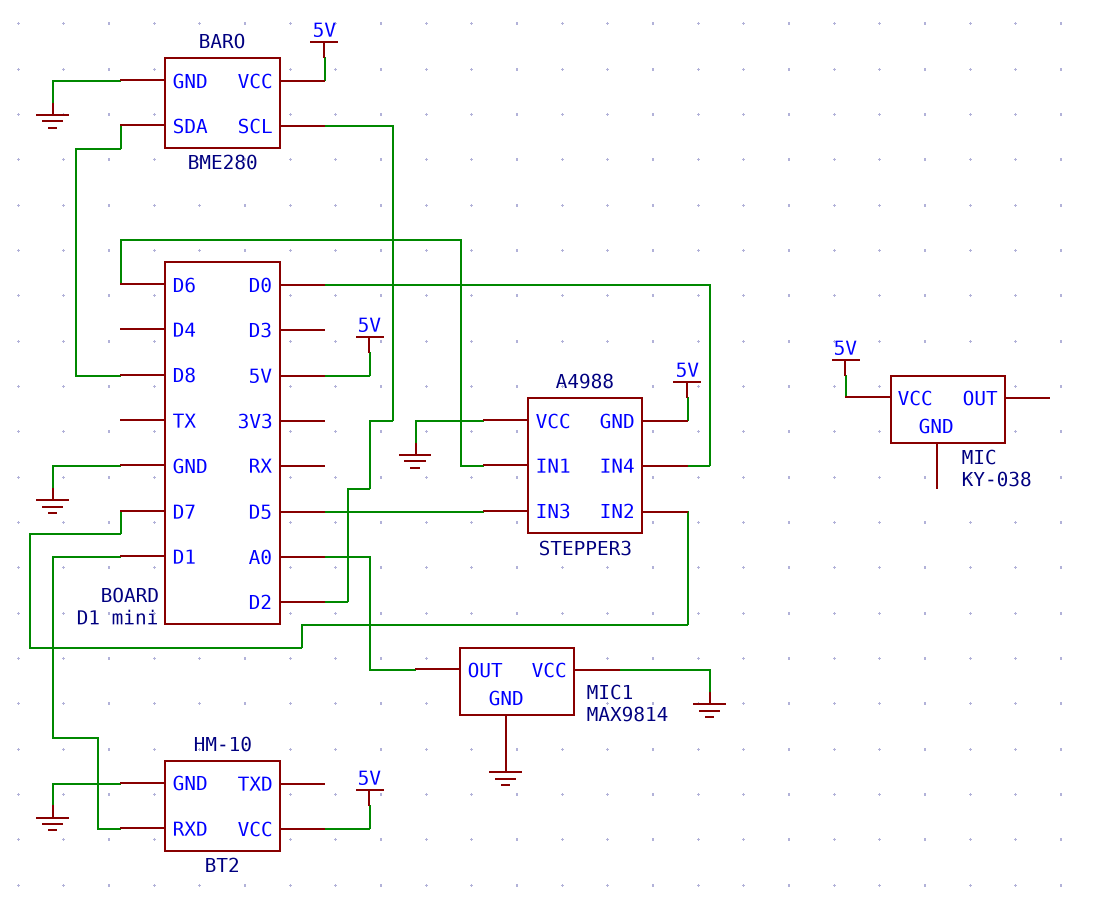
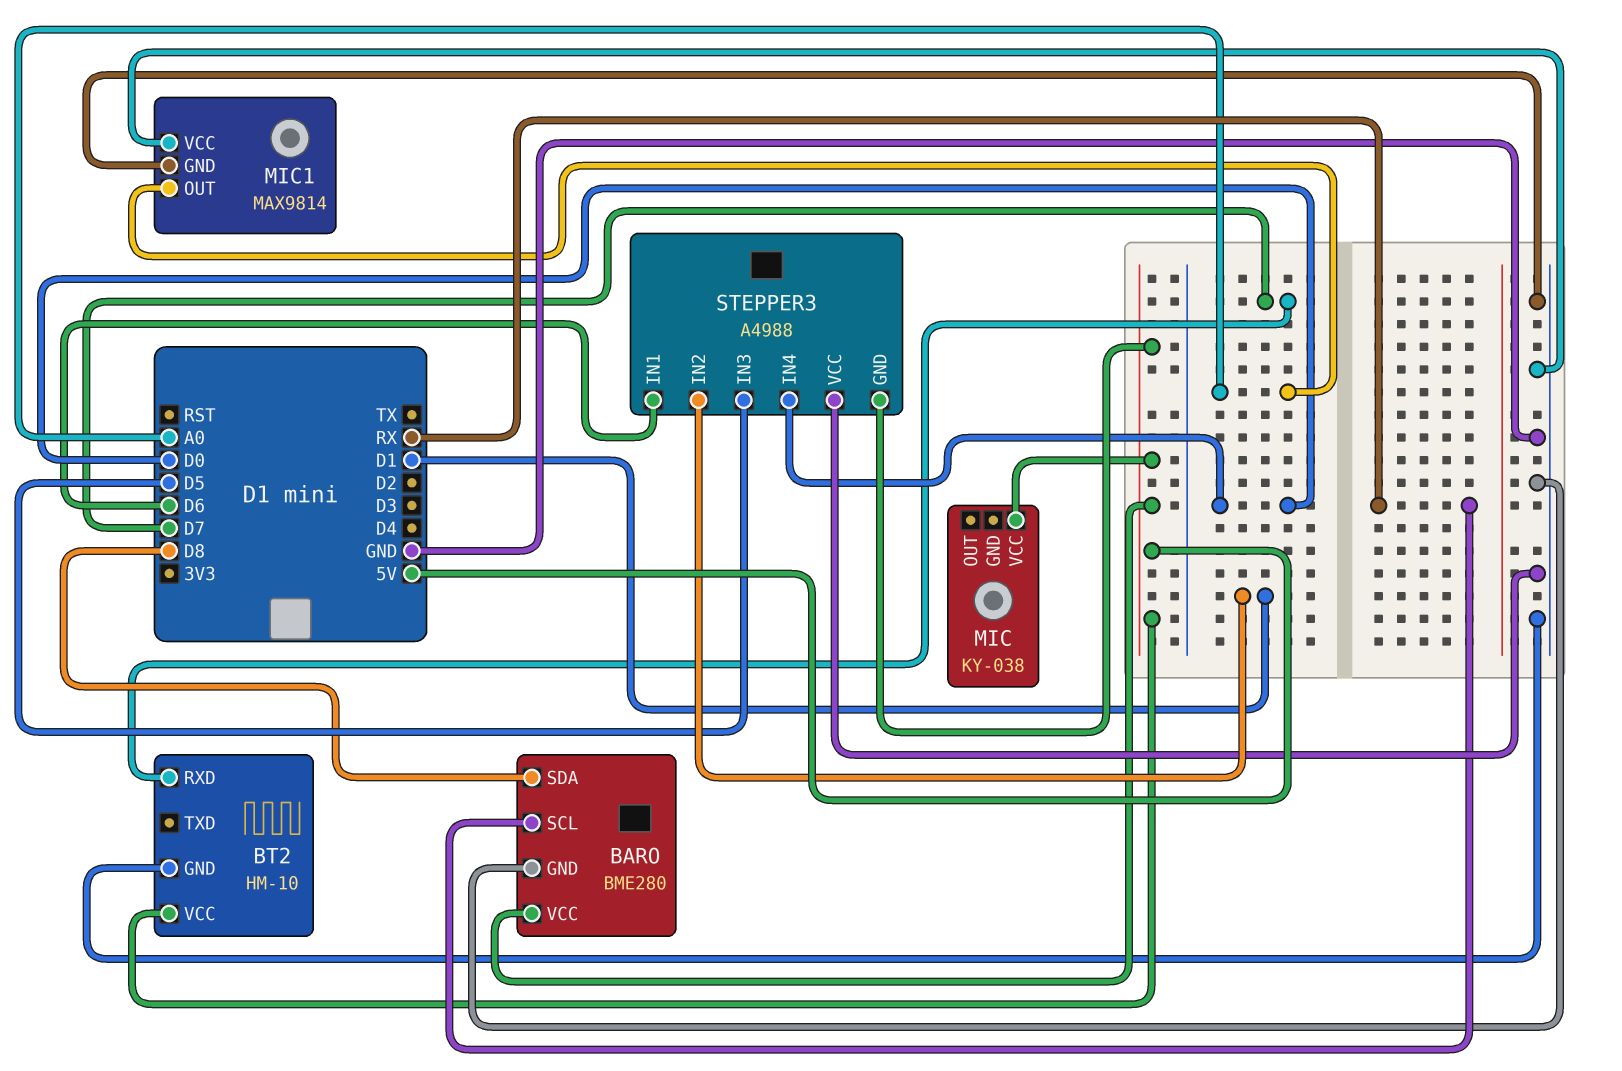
BARO pin SCL: D2 -> RX
BT2 pin RXD: D1 -> D7
STEPPER3 pin IN2: D7 -> D1

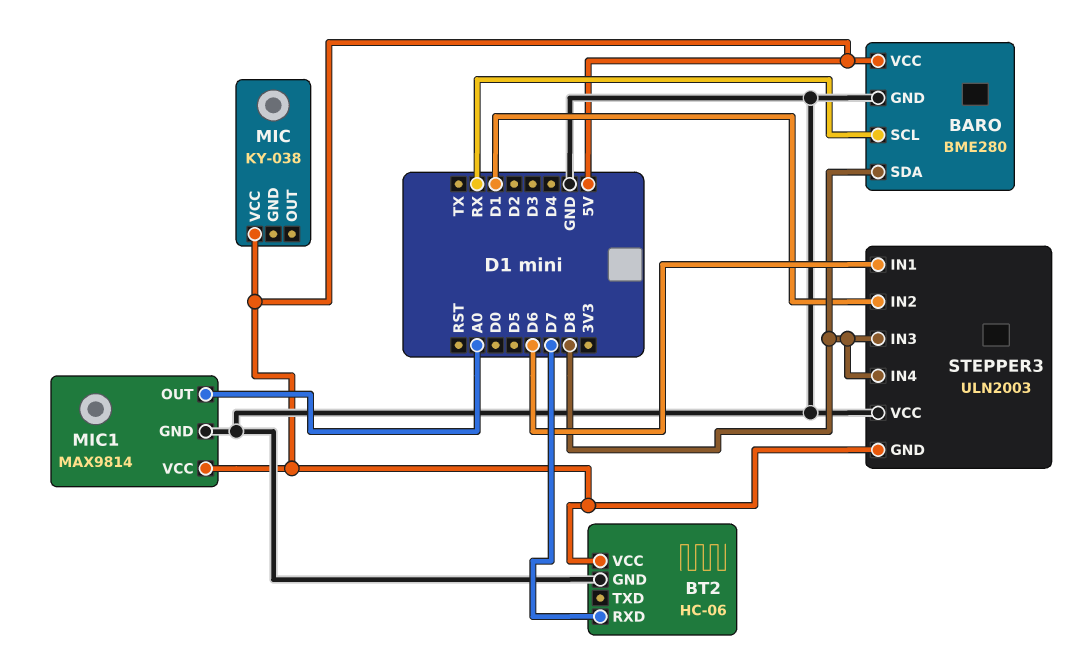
BT2: HM-10 -> HC-06
MIC1 pin VCC: GND -> 5V
STEPPER3: A4988 -> ULN2003
STEPPER3 pin IN3: D5 -> D8
STEPPER3 pin IN4: D0 -> D8

